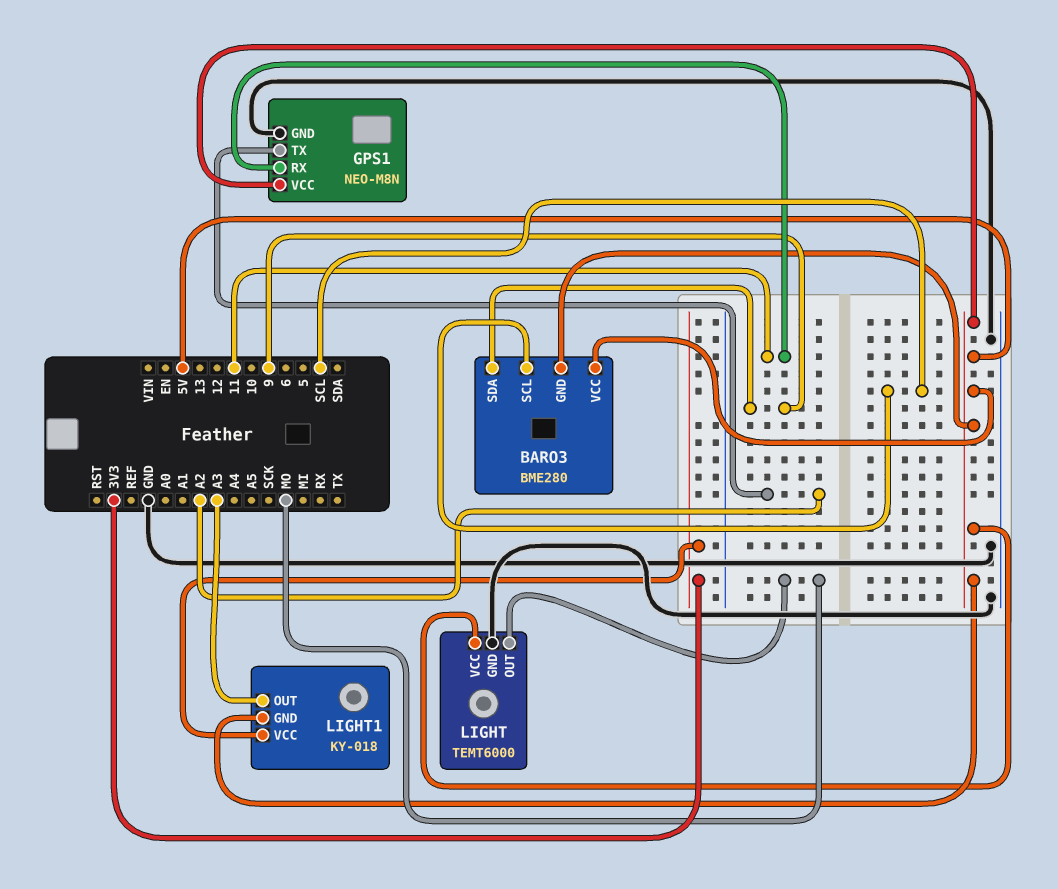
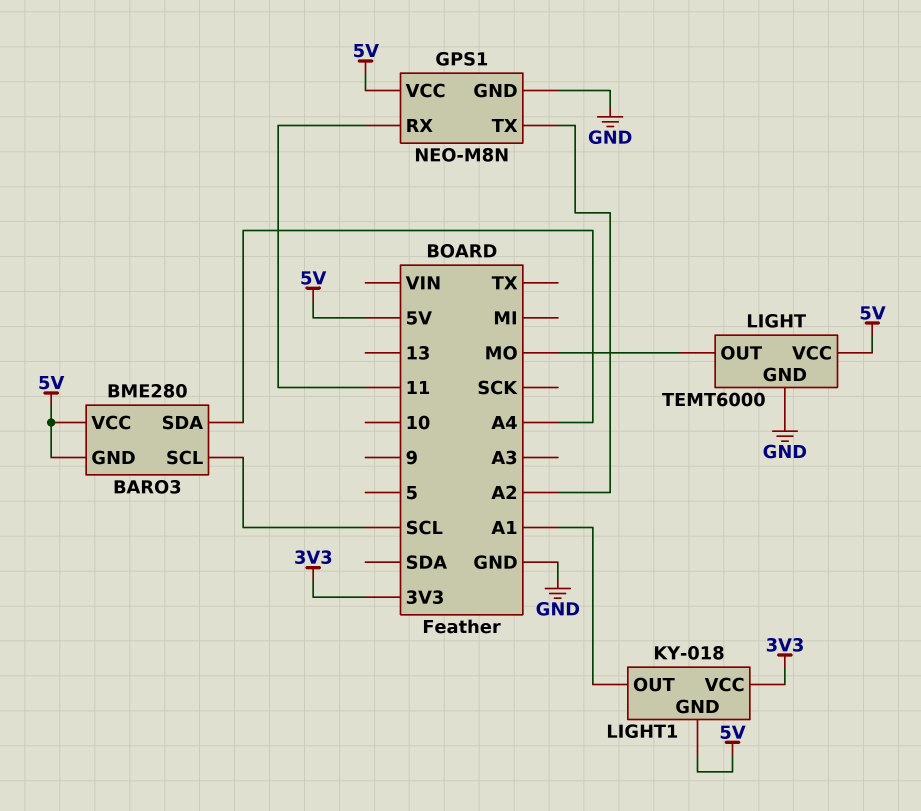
BARO3 pin SDA: 9 -> A4
LIGHT1 pin OUT: A3 -> A1

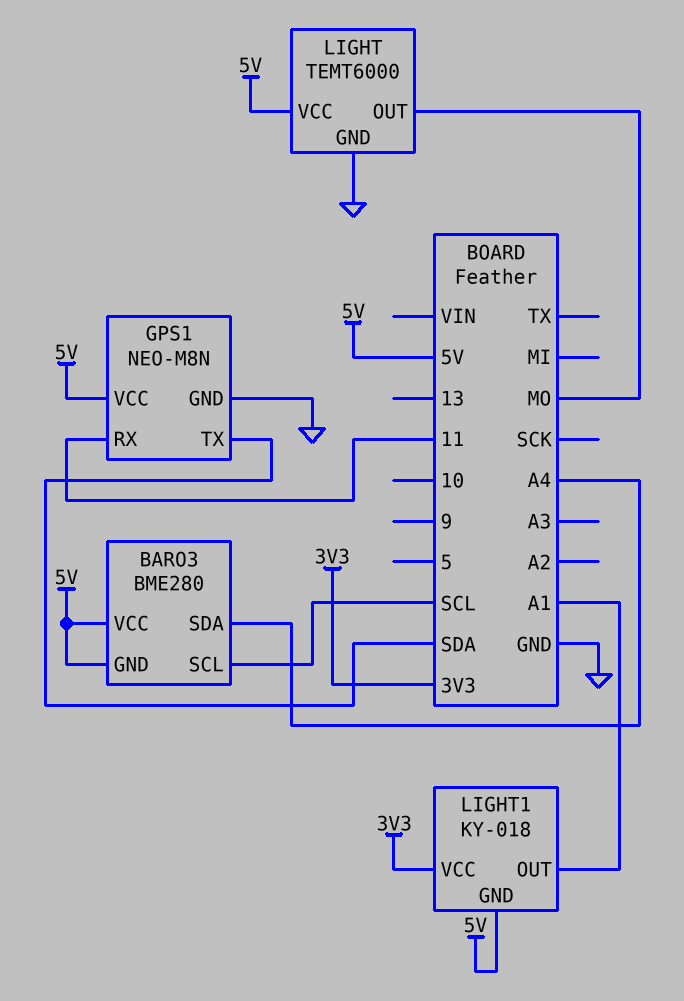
GPS1 pin TX: A2 -> SDA

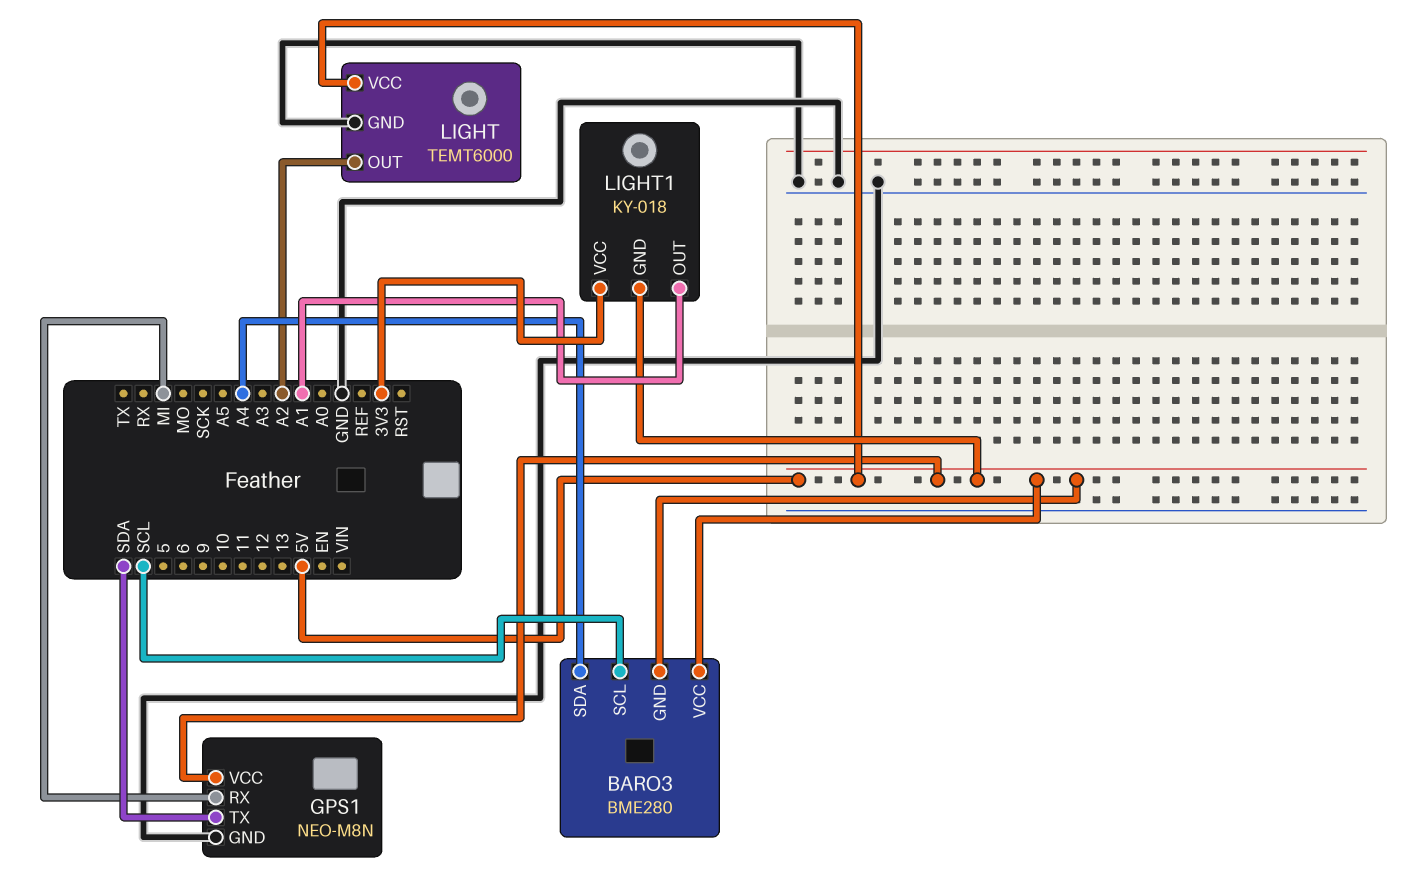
GPS1 pin RX: 11 -> MI
LIGHT pin OUT: MO -> A2

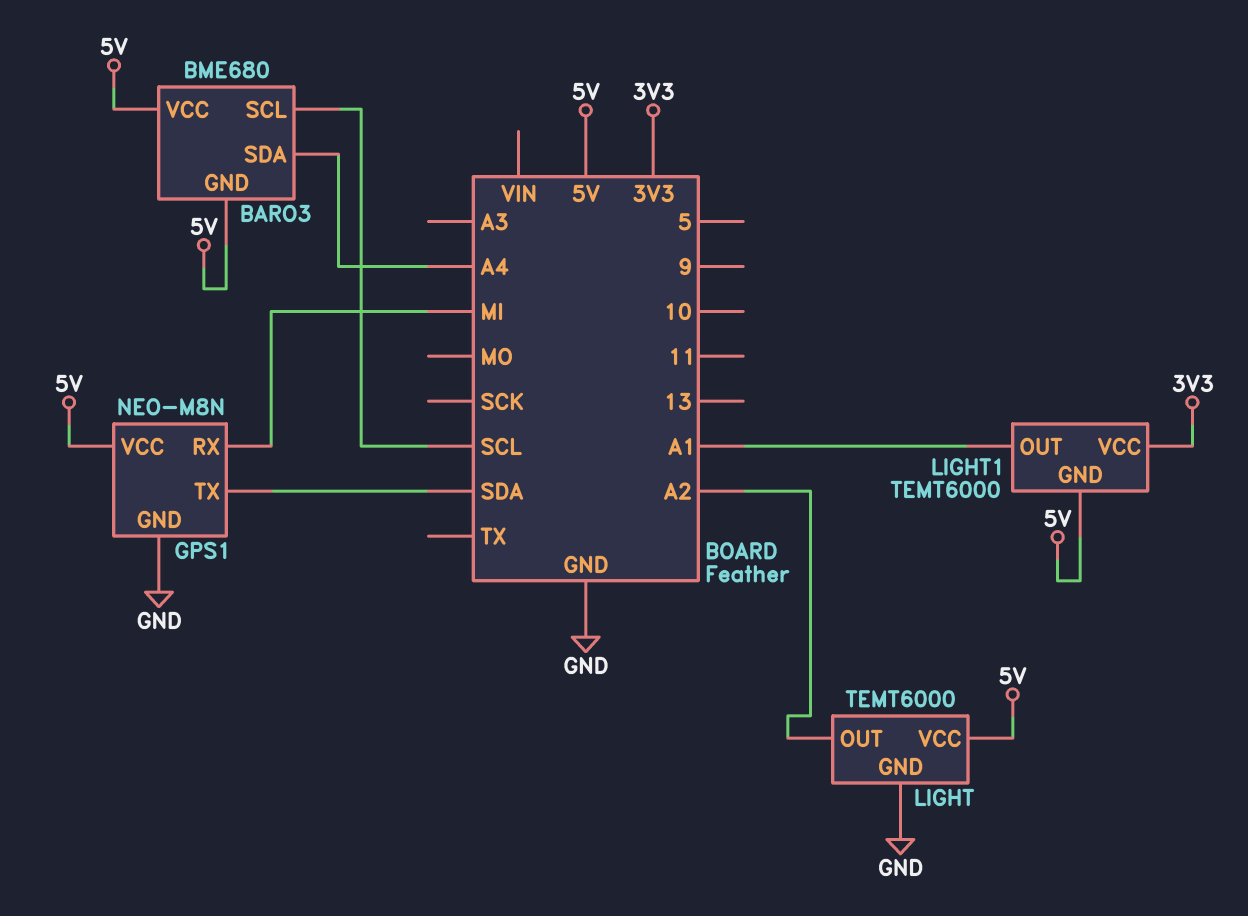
BARO3: BME280 -> BME680
LIGHT1: KY-018 -> TEMT6000

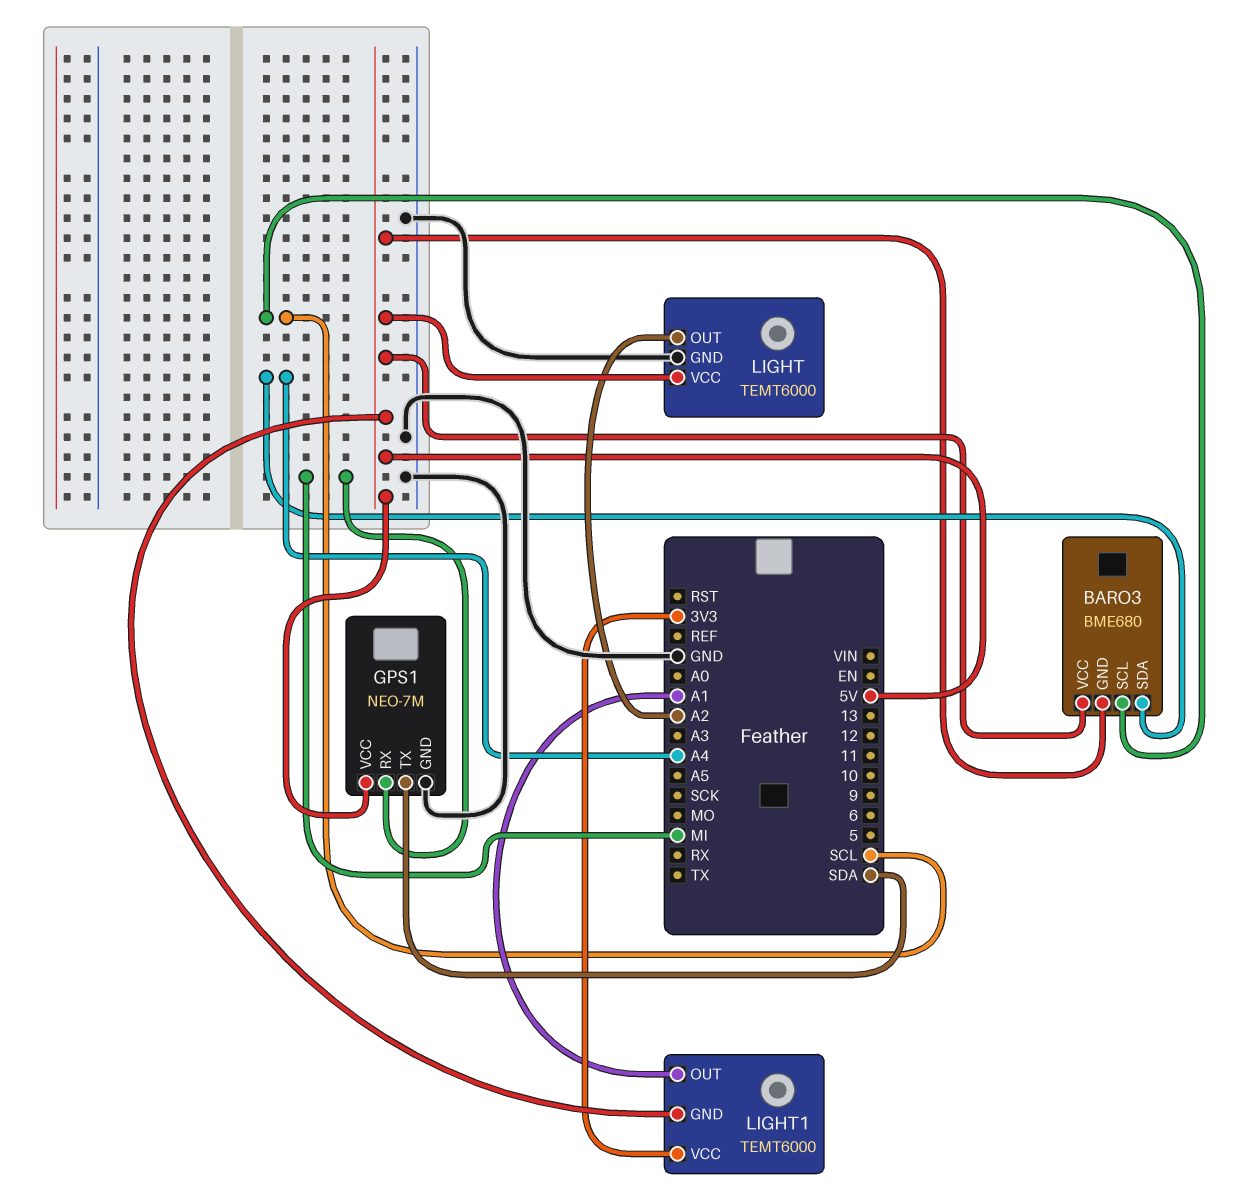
GPS1: NEO-M8N -> NEO-7M

